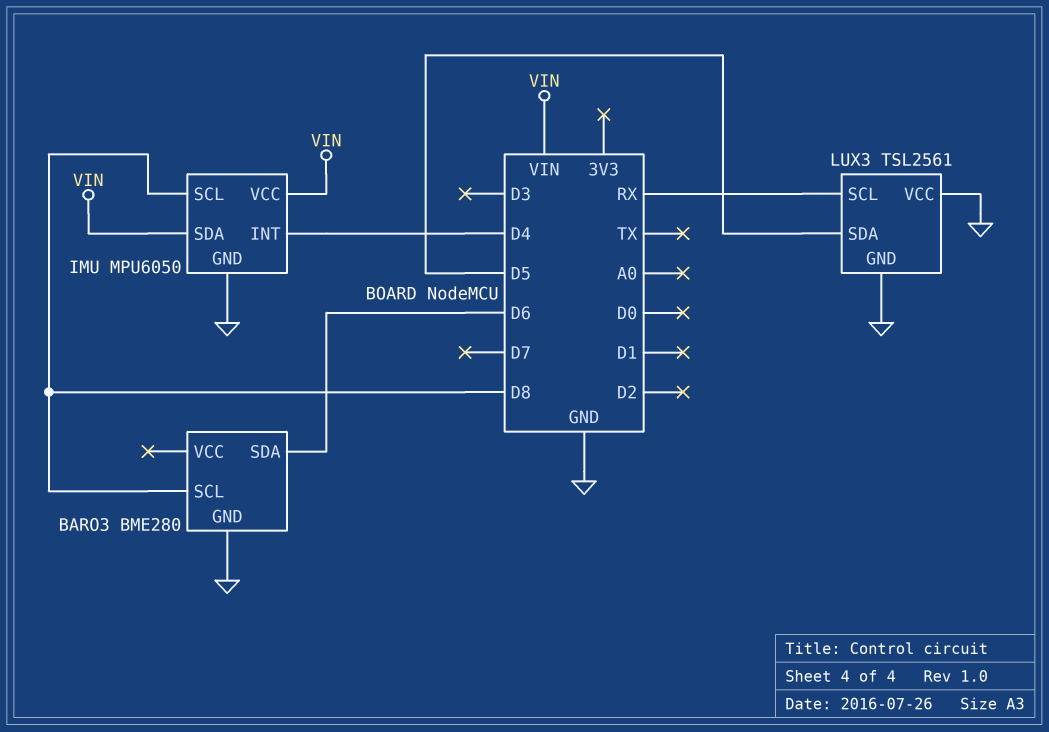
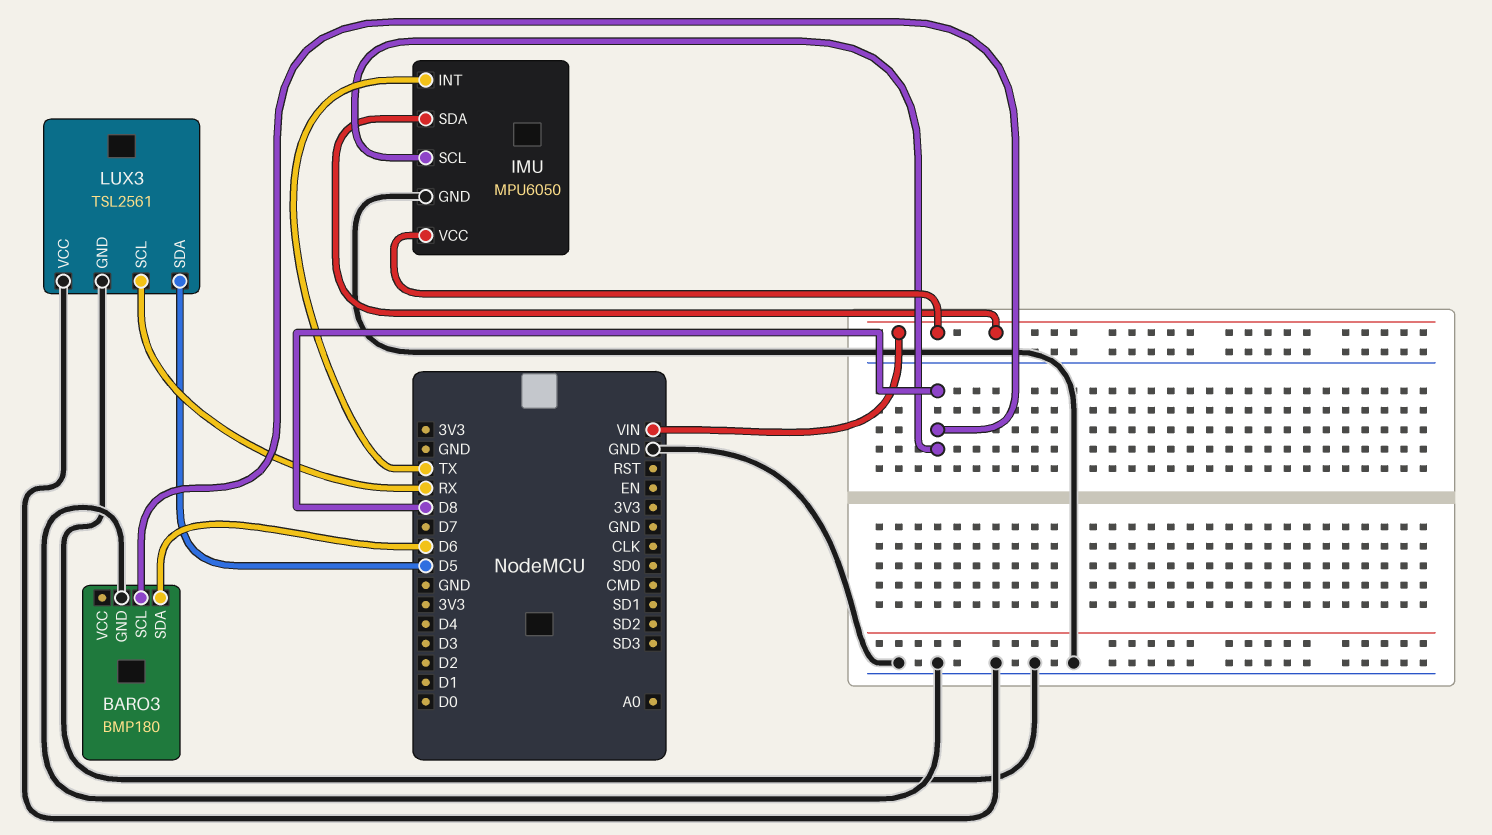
BARO3: BME280 -> BMP180
IMU pin INT: D4 -> TX

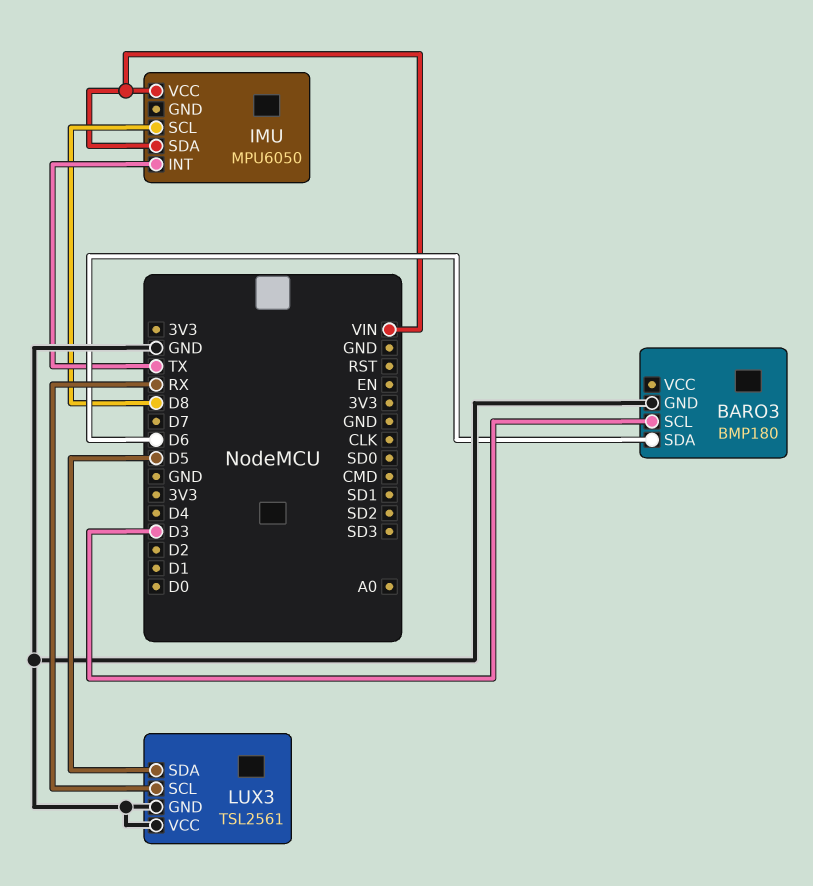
BARO3 pin SCL: D8 -> D3
IMU pin GND: GND -> none

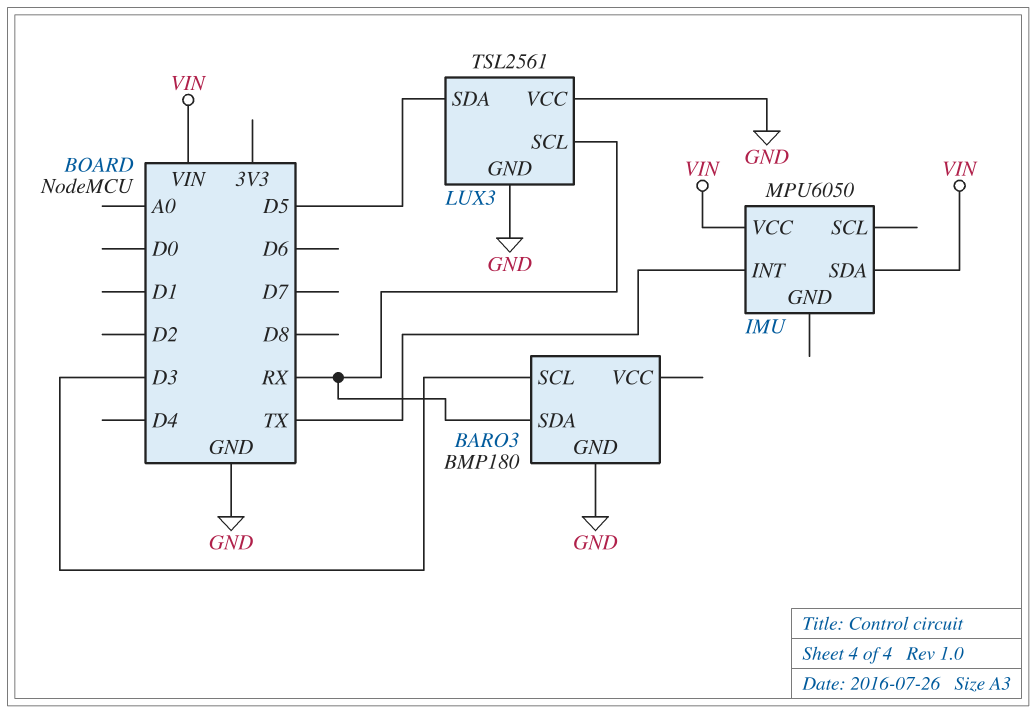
BARO3 pin SDA: D6 -> RX
IMU pin SCL: D8 -> none

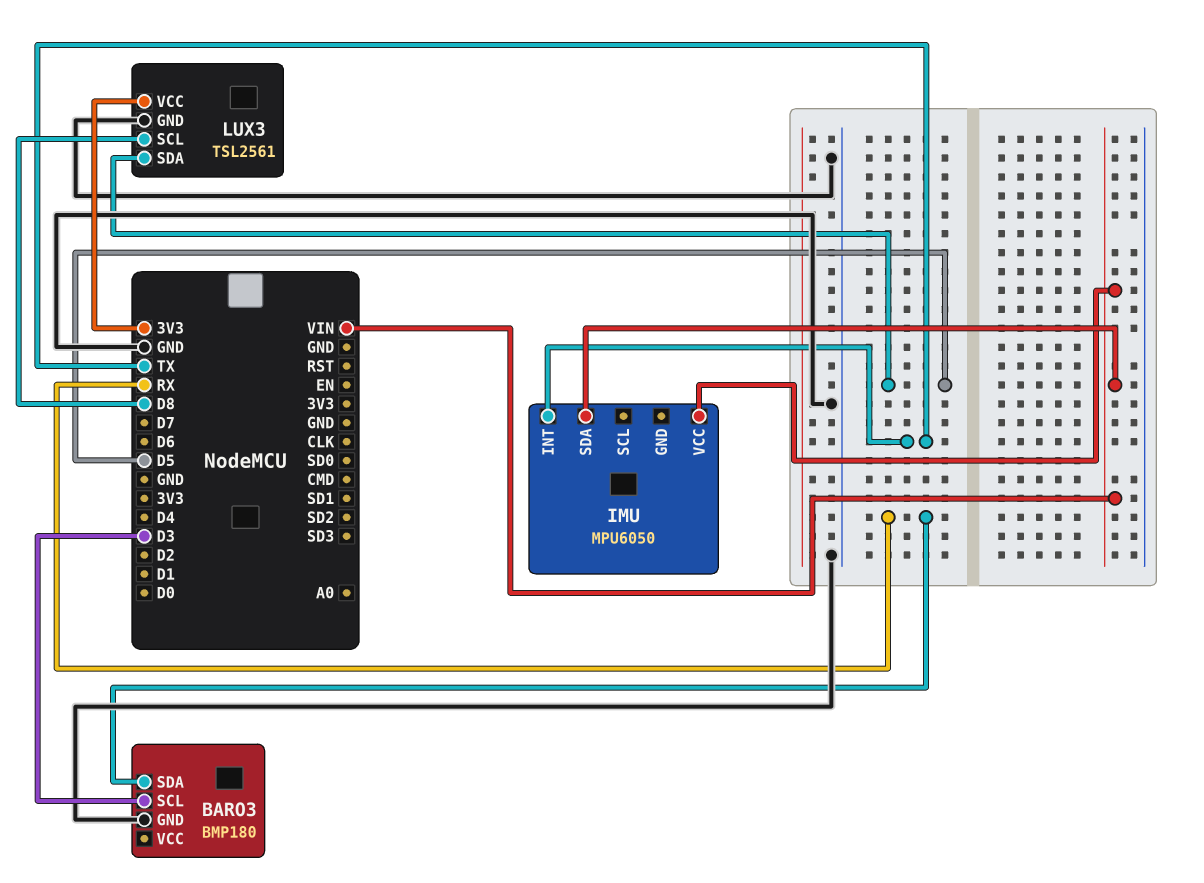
LUX3 pin SCL: RX -> D8
LUX3 pin VCC: GND -> 3V3

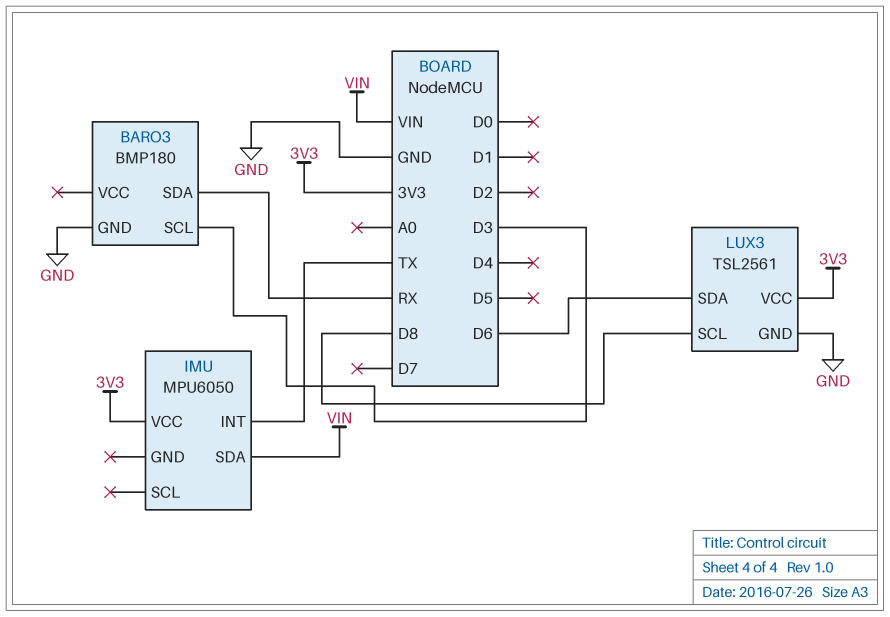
IMU pin VCC: VIN -> 3V3
LUX3 pin SDA: D5 -> D6

